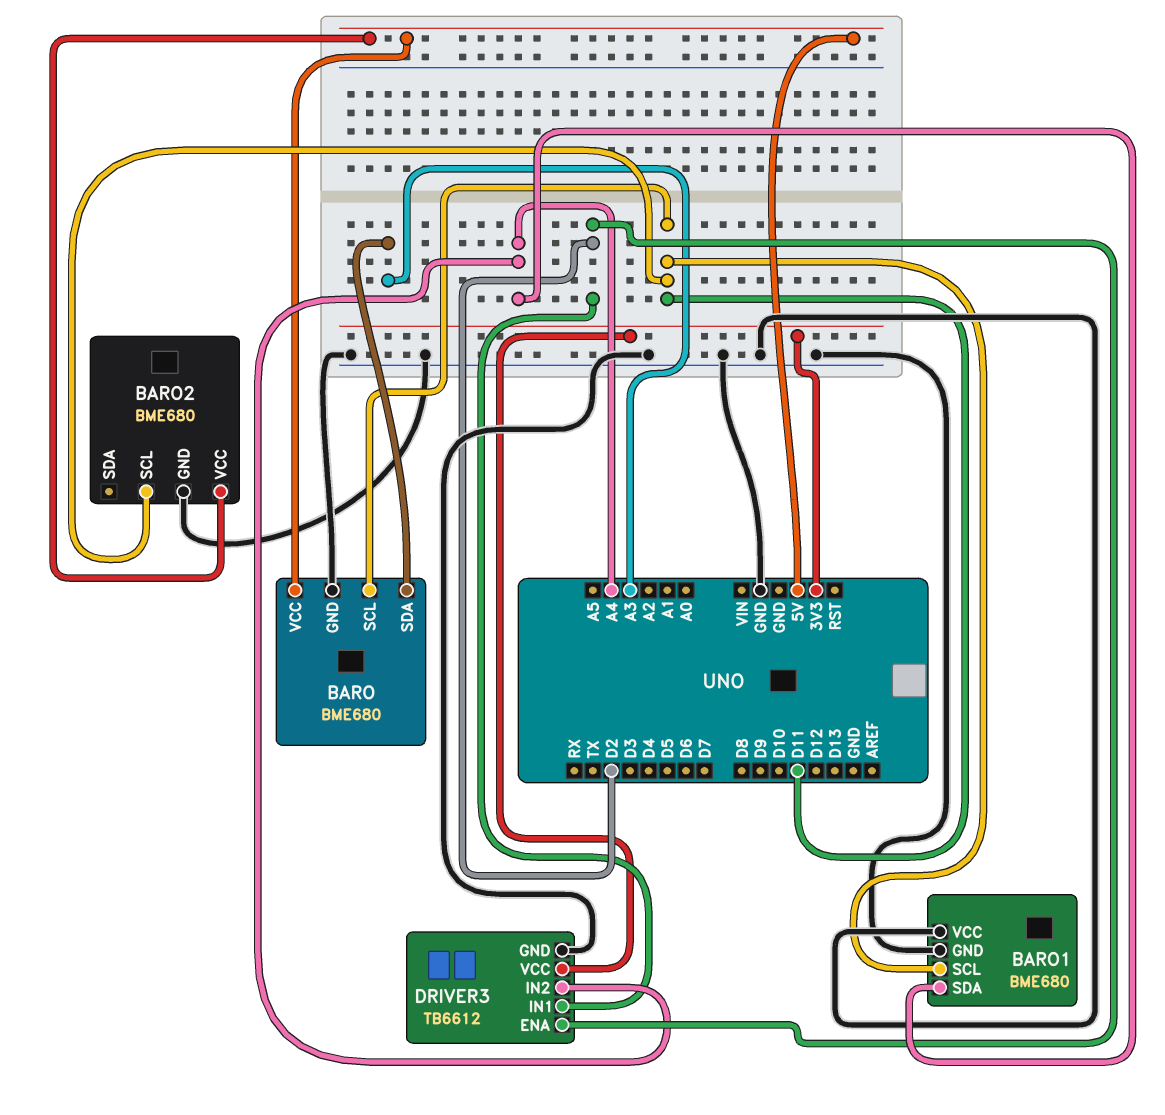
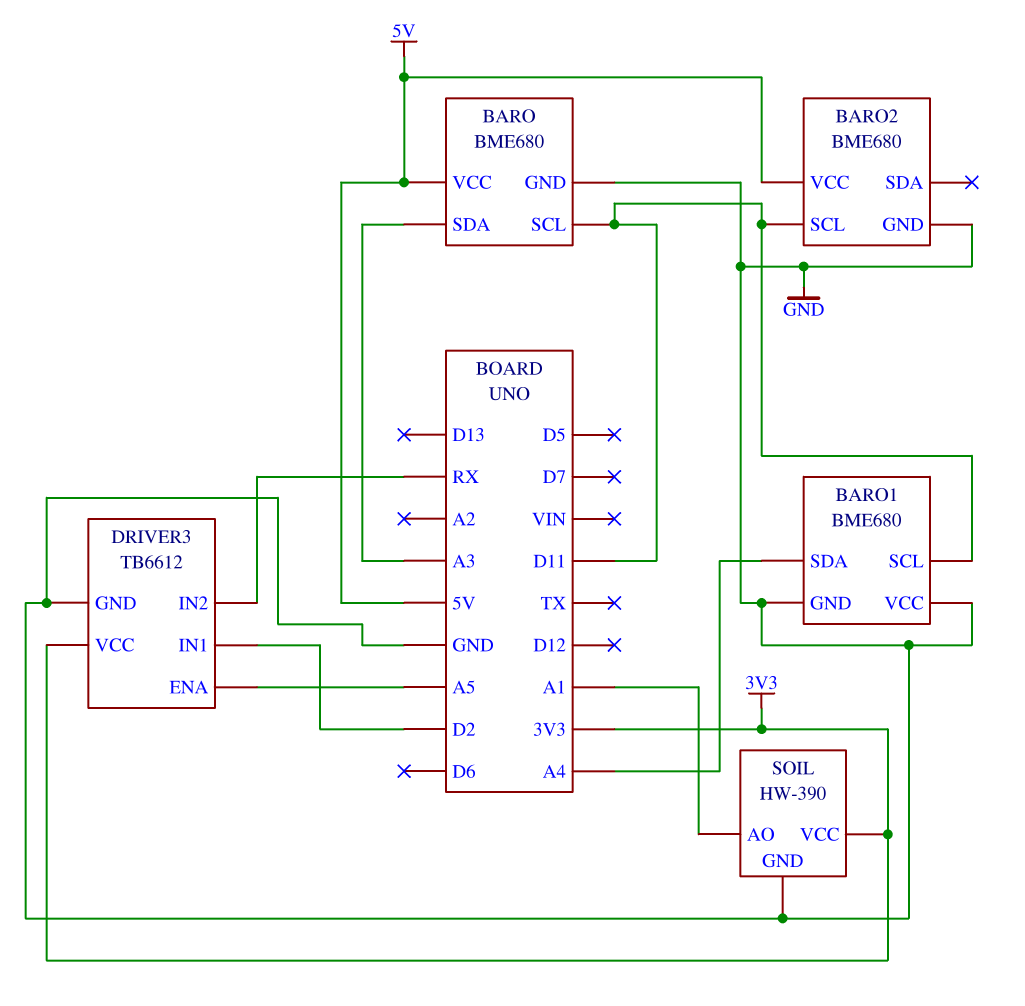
DRIVER3 pin ENA: D2 -> A5
DRIVER3 pin IN2: A4 -> RX
SOIL: none -> HW-390
SOIL pin AO: none -> A1
SOIL pin GND: none -> GND
SOIL pin VCC: none -> 3V3

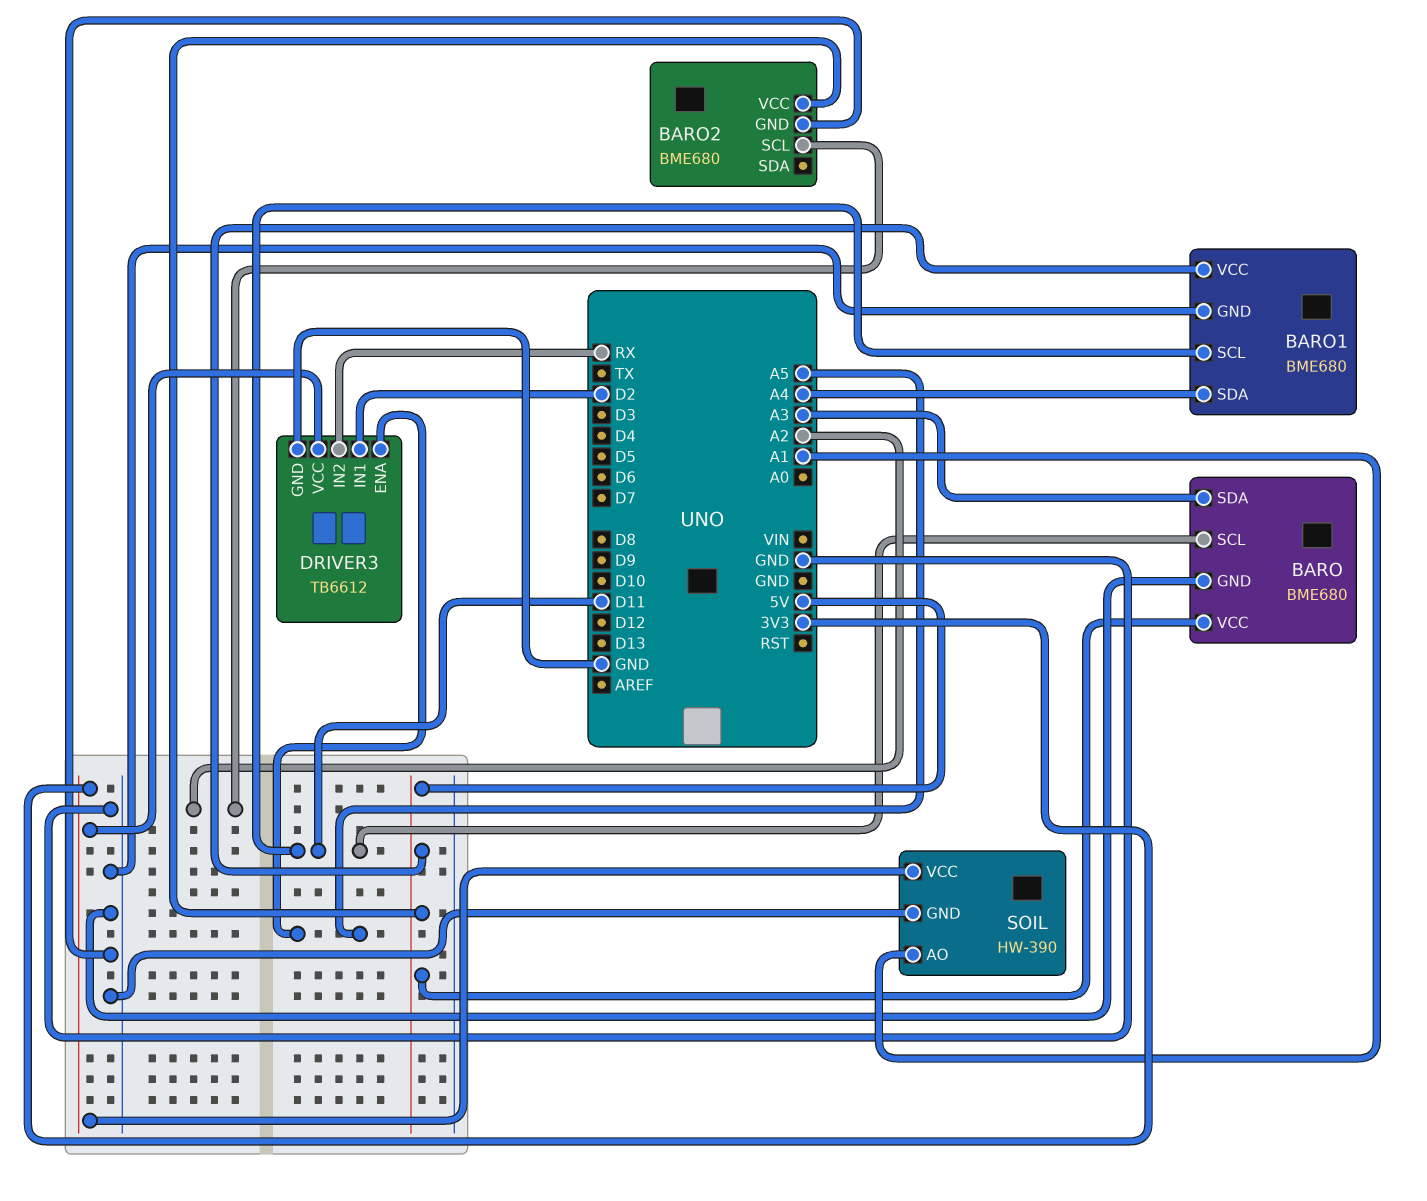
BARO1 pin VCC: GND -> 5V
BARO2 pin SCL: D11 -> A2

